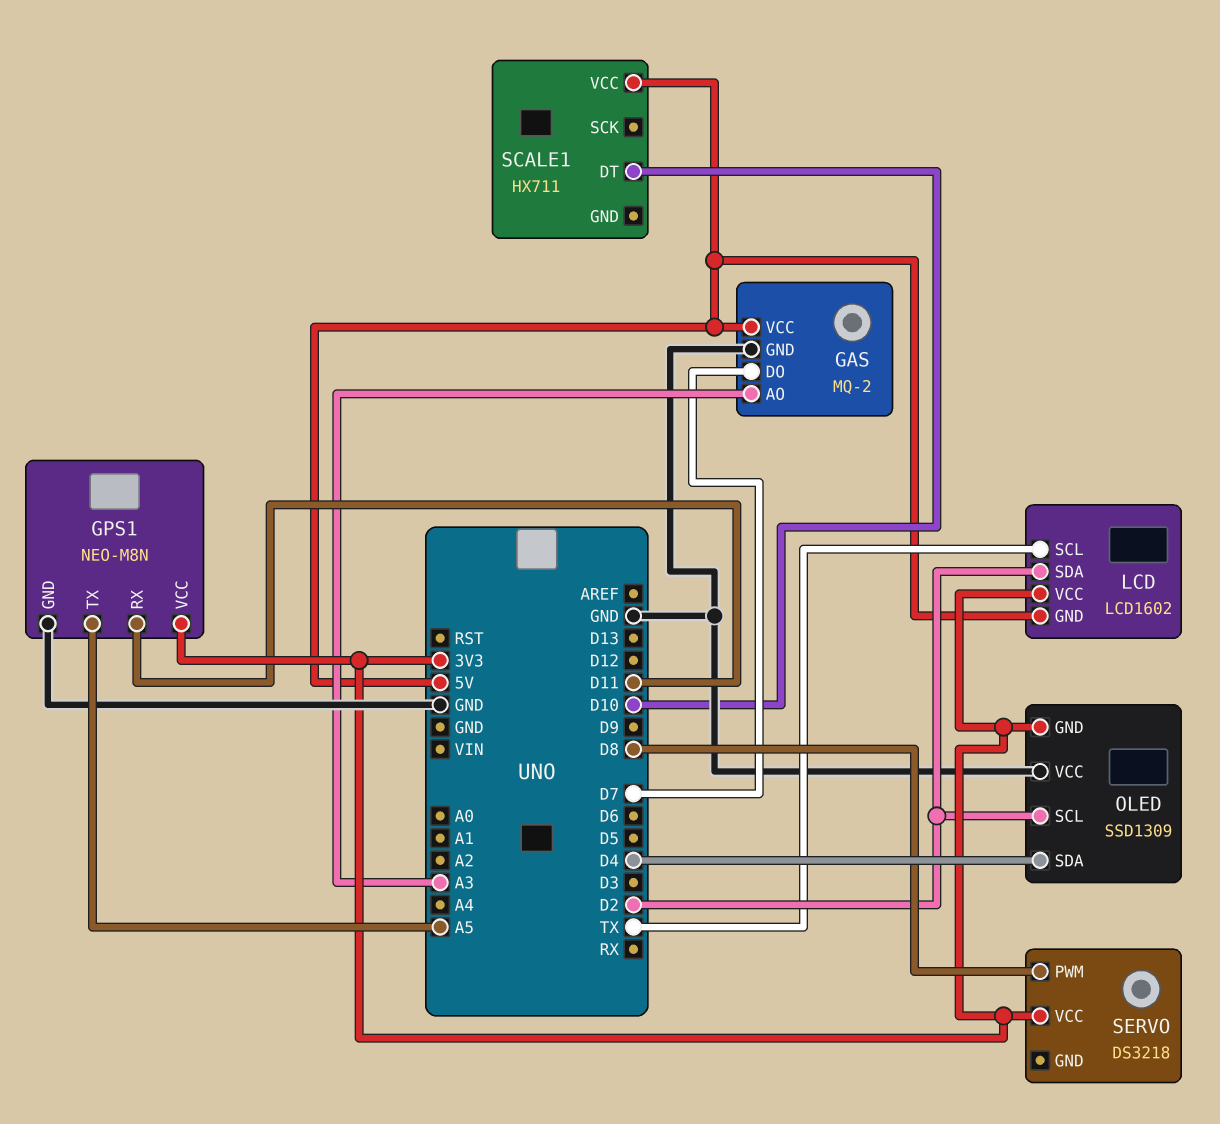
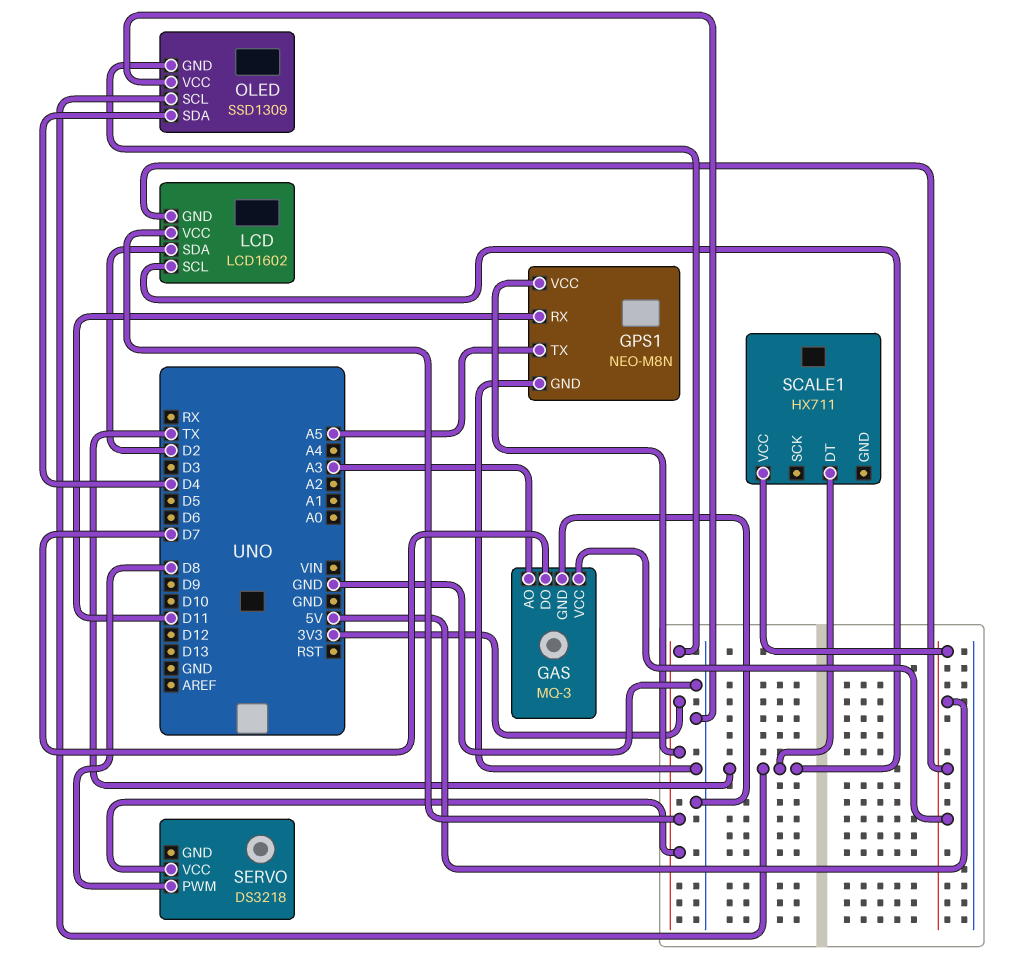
GAS: MQ-2 -> MQ-3
OLED pin SCL: D2 -> TX
SCALE1 pin DT: D10 -> TX

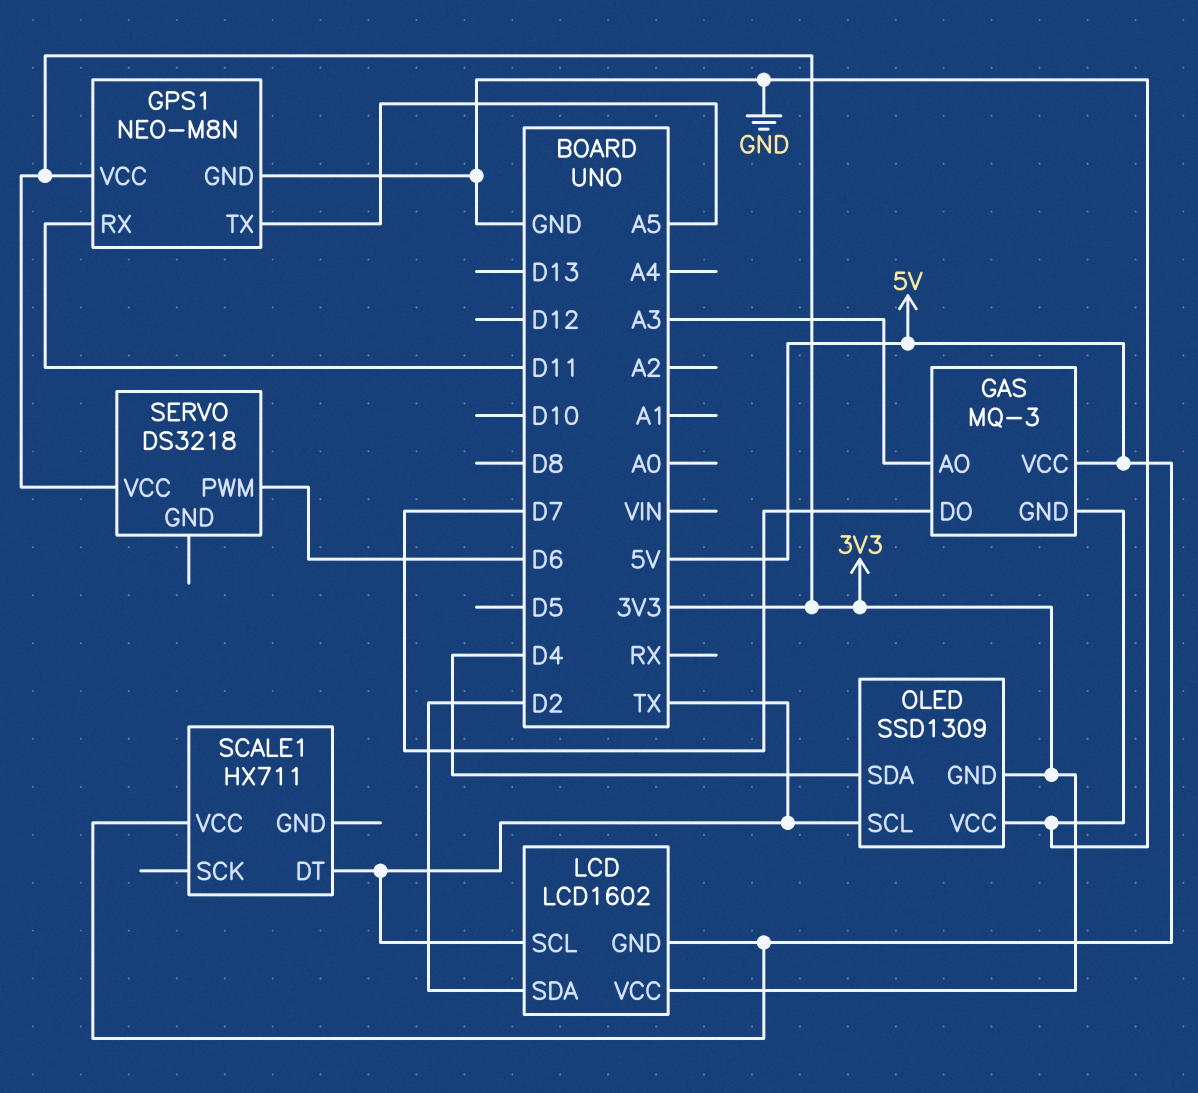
SERVO pin PWM: D8 -> D6

